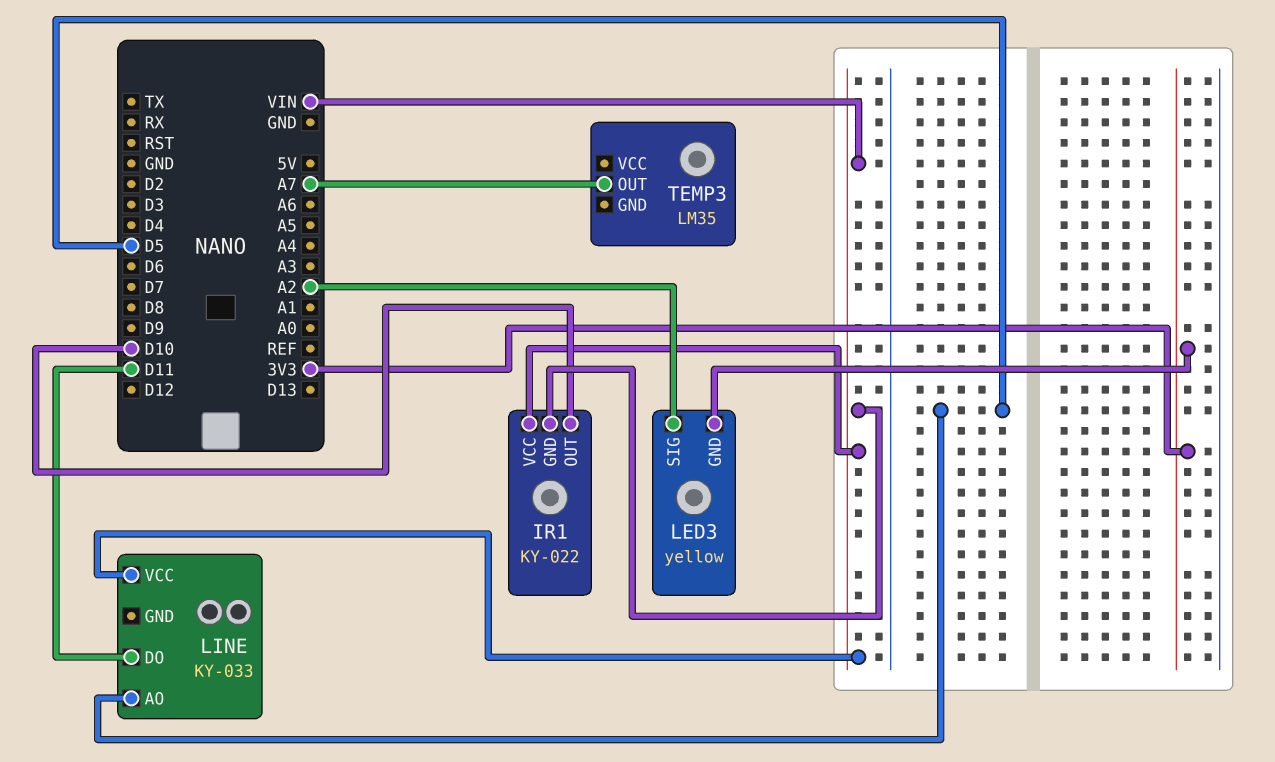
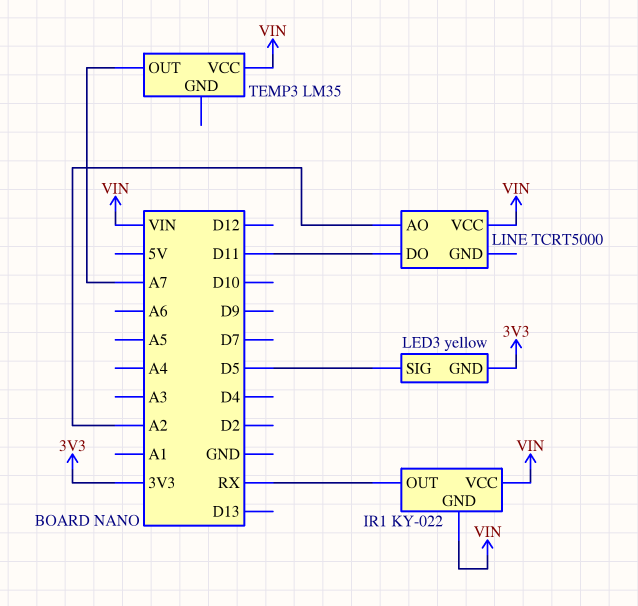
IR1 pin OUT: D10 -> RX
LED3 pin SIG: A2 -> D5
LINE: KY-033 -> TCRT5000
LINE pin AO: D5 -> A2
TEMP3 pin VCC: none -> VIN

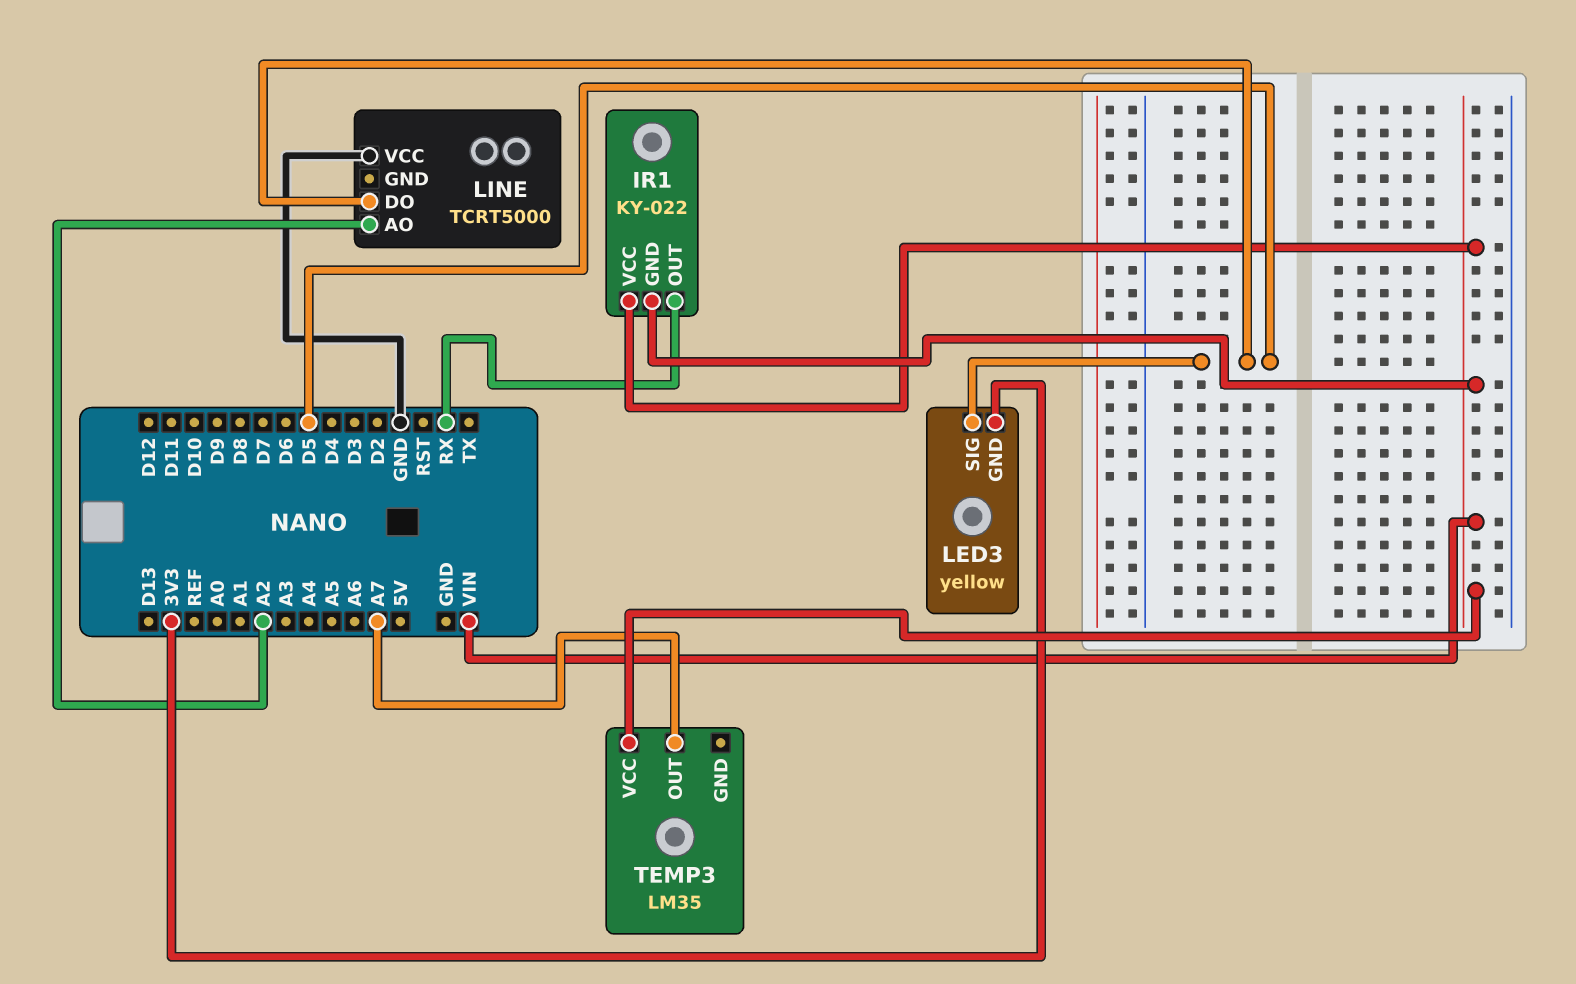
LINE pin DO: D11 -> D5
LINE pin VCC: VIN -> GND

